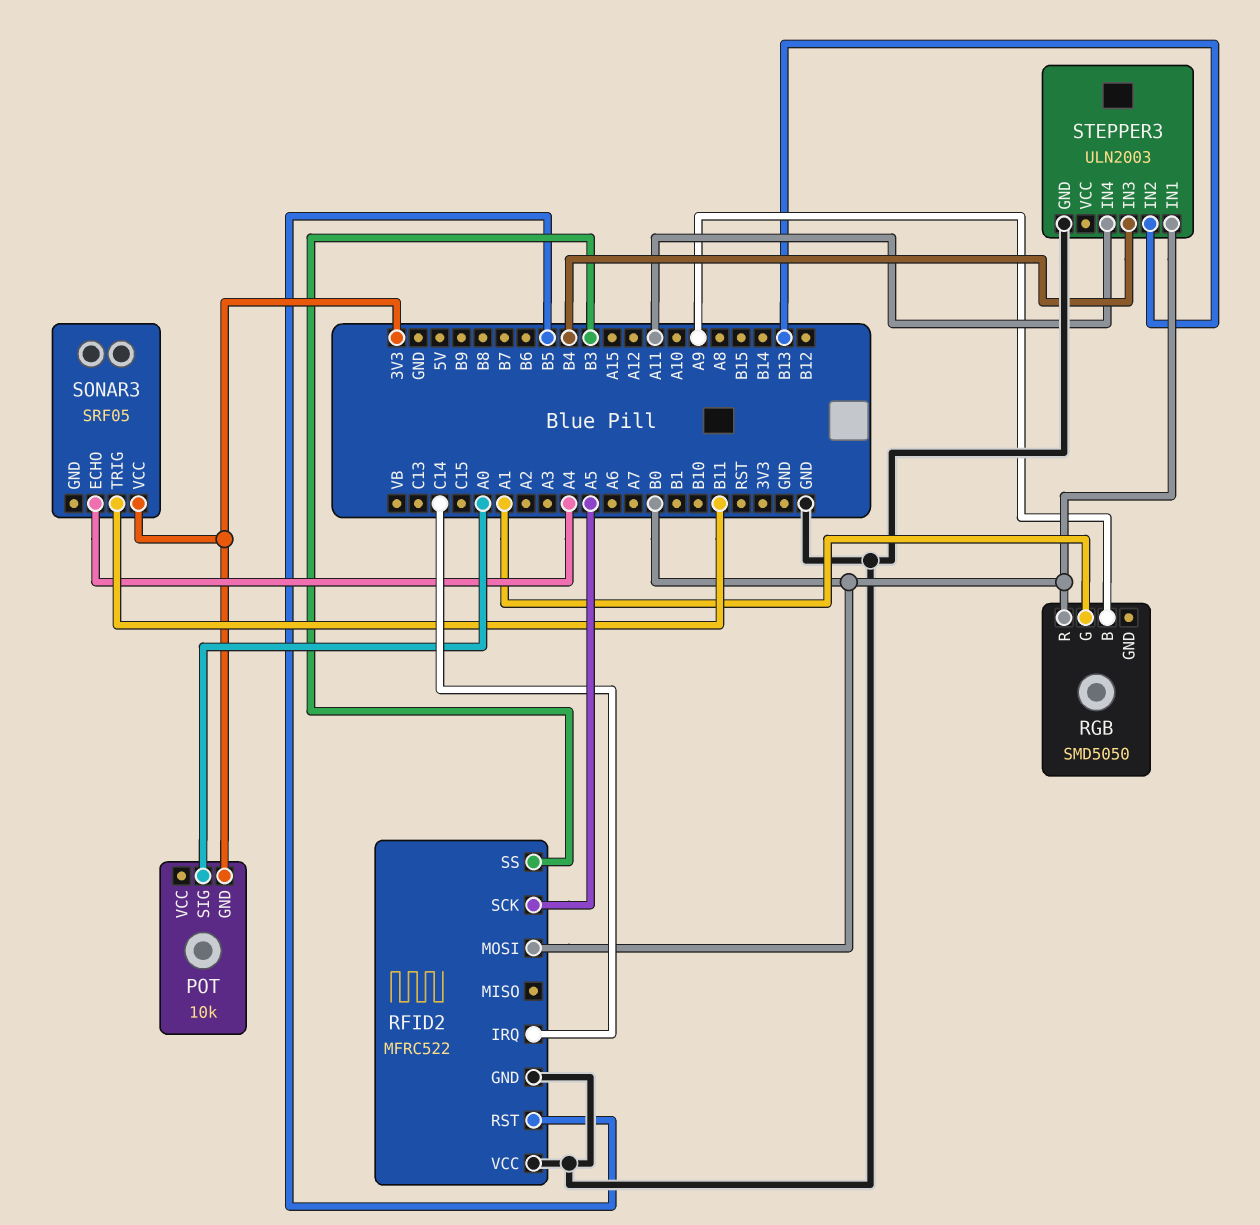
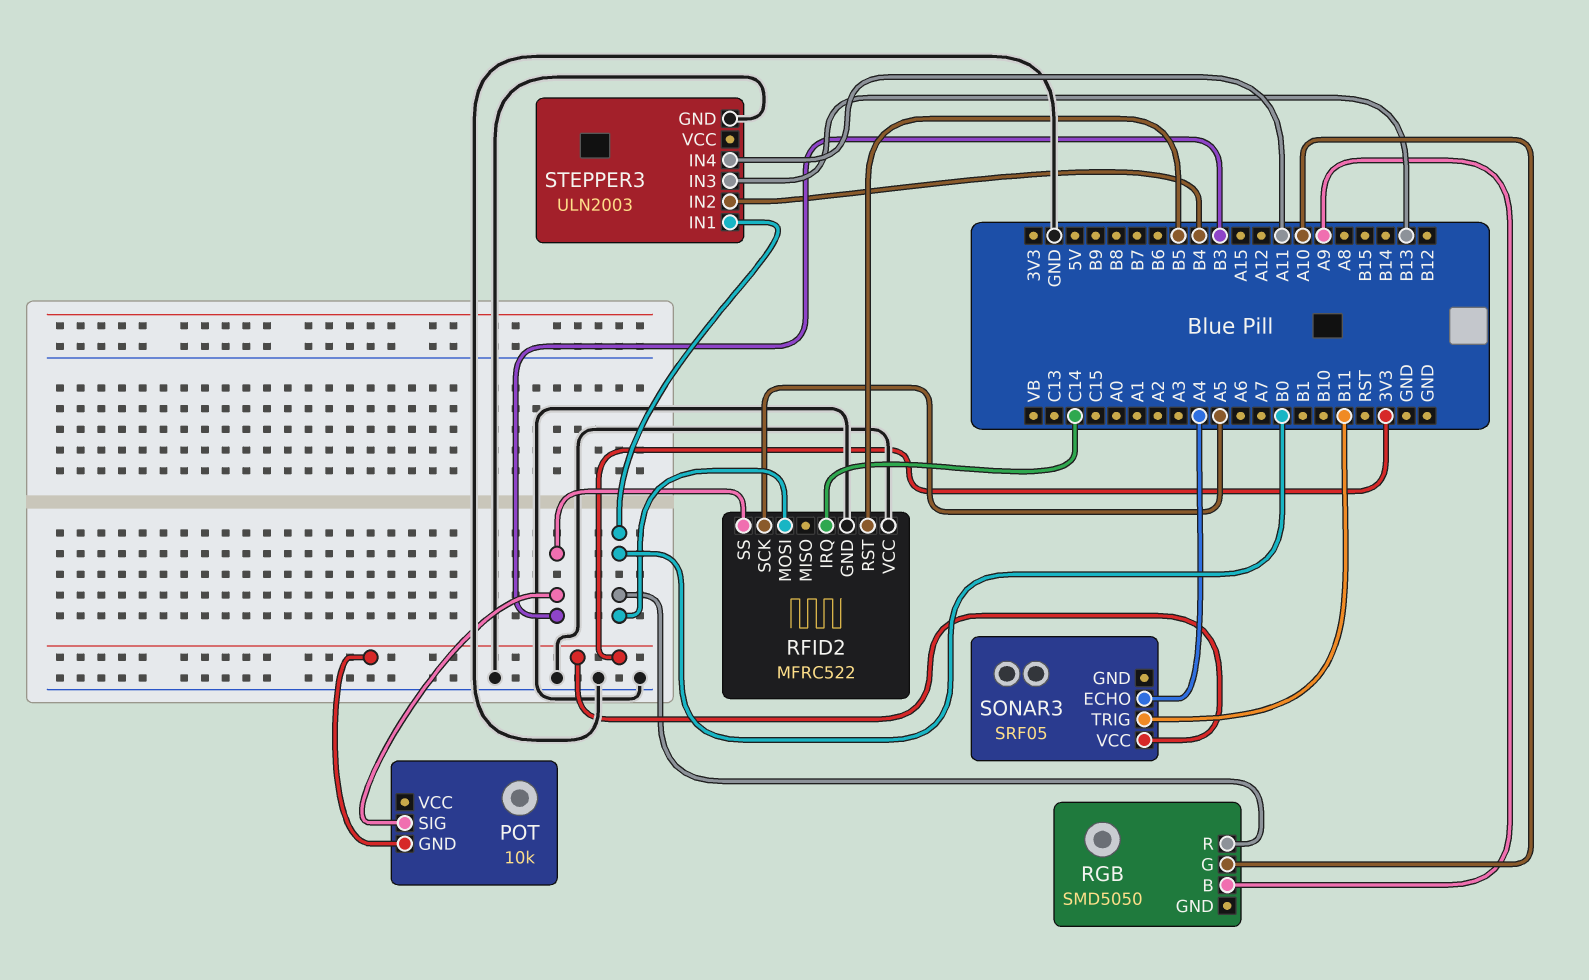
POT pin SIG: A0 -> B3
RGB pin G: A1 -> A10
STEPPER3 pin IN2: B13 -> B4
STEPPER3 pin IN3: B4 -> B13

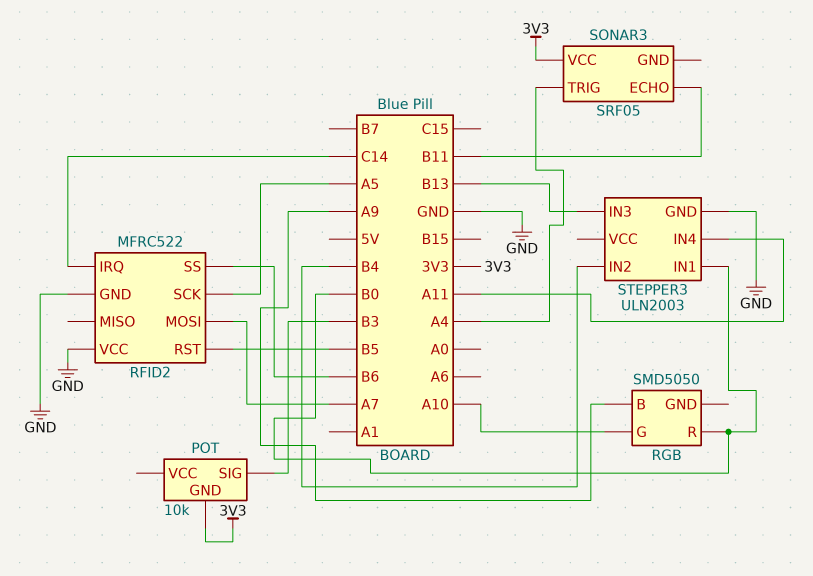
RFID2 pin MOSI: B0 -> A7
RFID2 pin SS: B3 -> B6
SONAR3 pin ECHO: A4 -> B11
SONAR3 pin TRIG: B11 -> A4

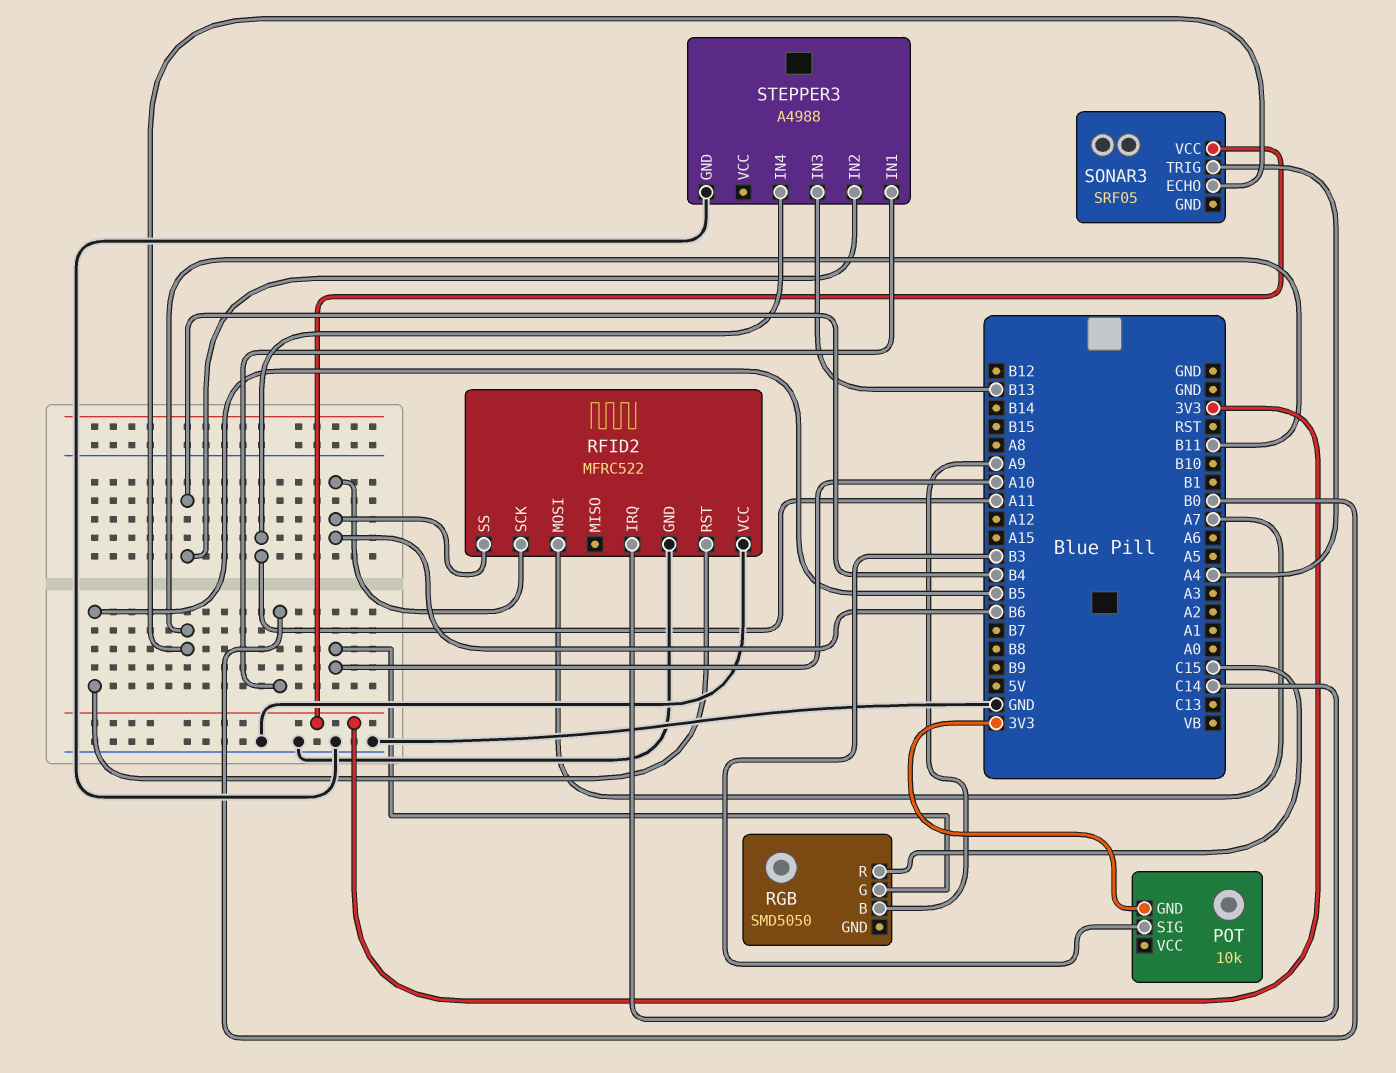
RFID2 pin SCK: A5 -> B6
RGB pin R: B0 -> C15
STEPPER3: ULN2003 -> A4988

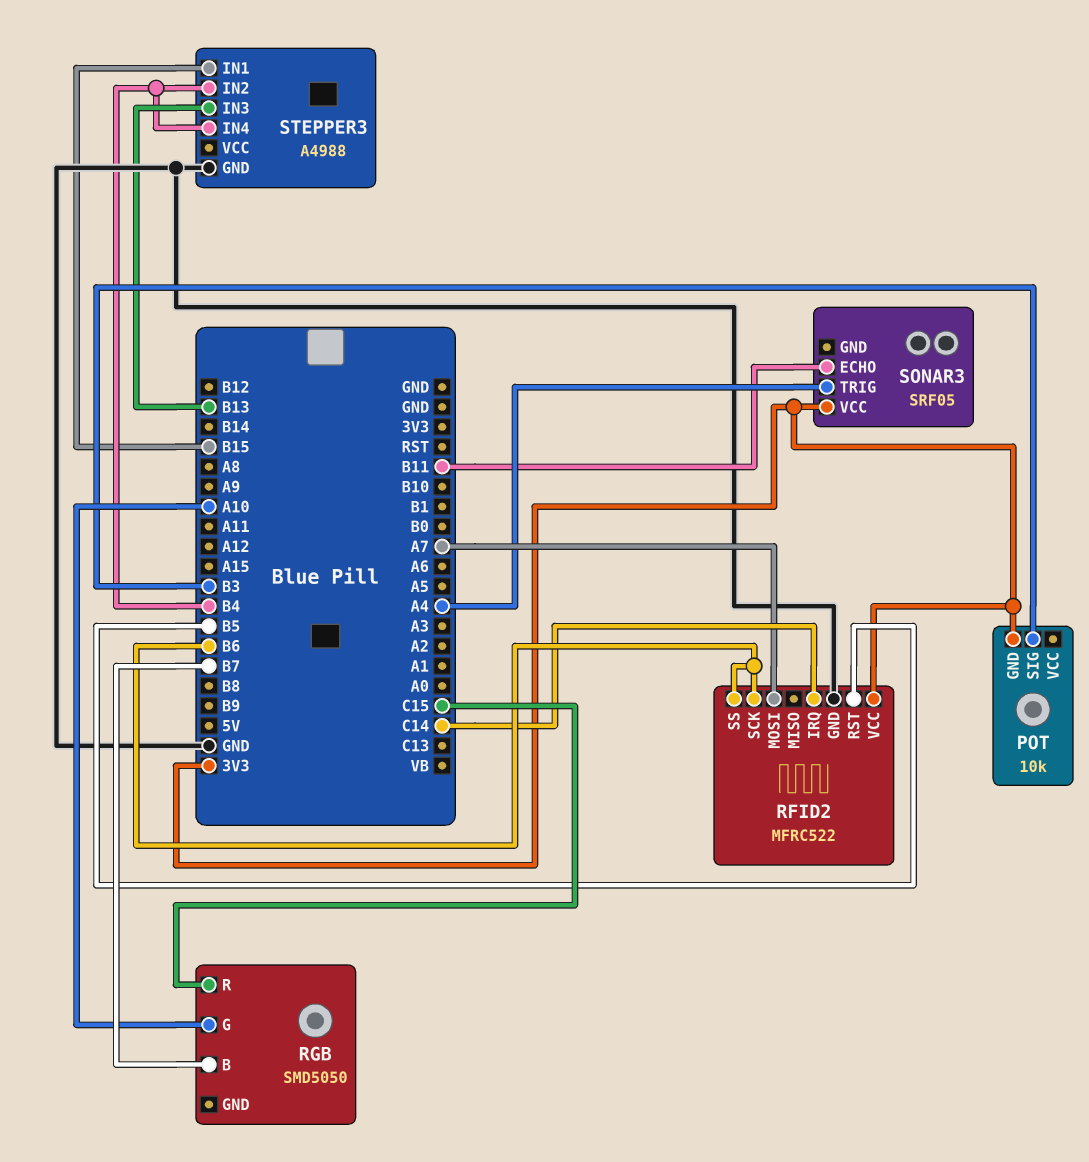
RFID2 pin VCC: GND -> 3V3
RGB pin B: A9 -> B7
STEPPER3 pin IN1: B0 -> B15
STEPPER3 pin IN4: A11 -> B4

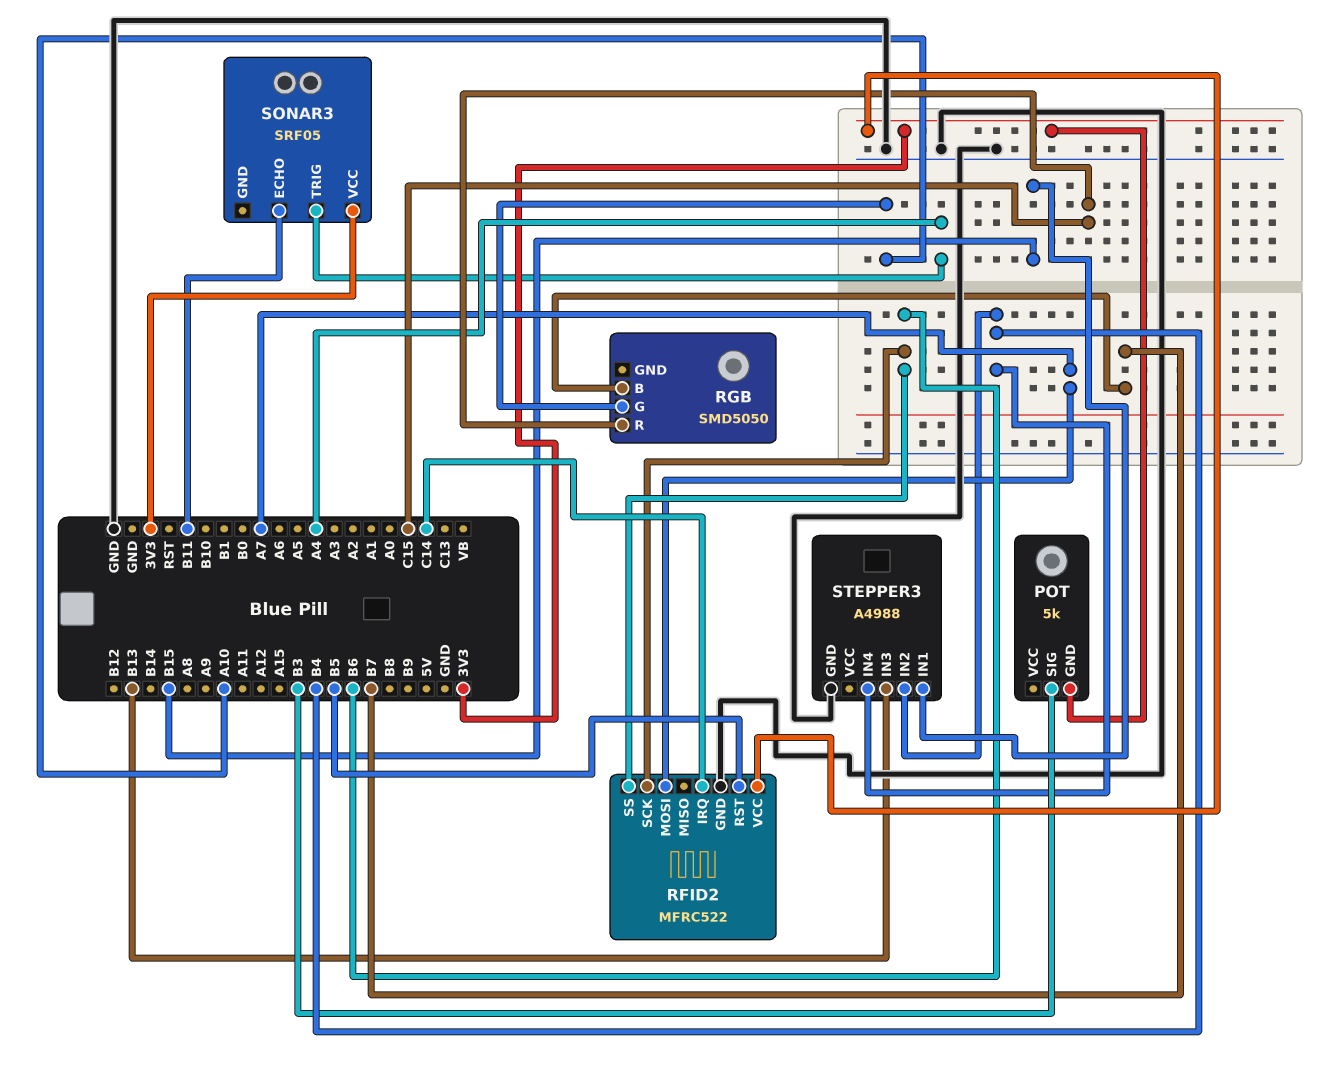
POT: 10k -> 5k

